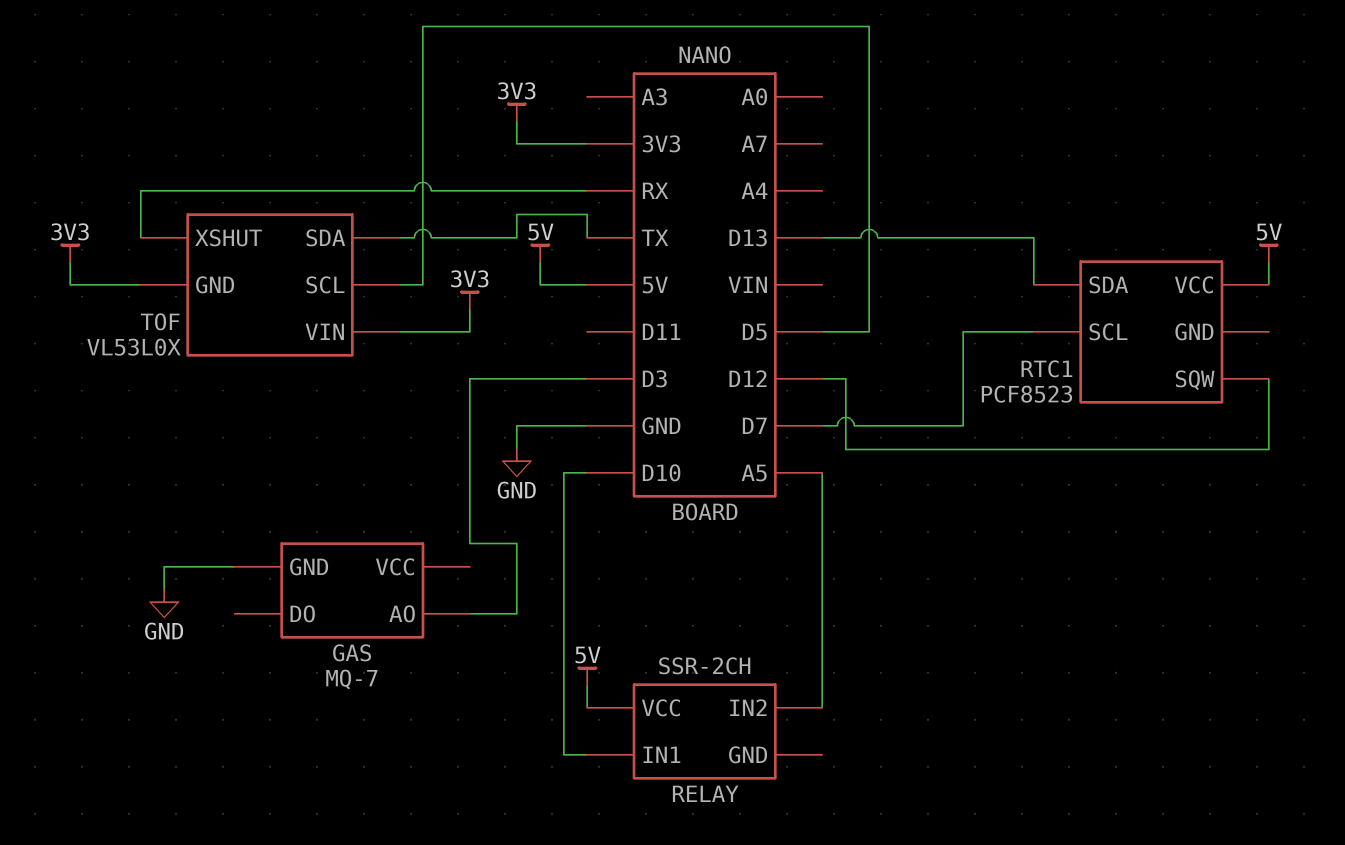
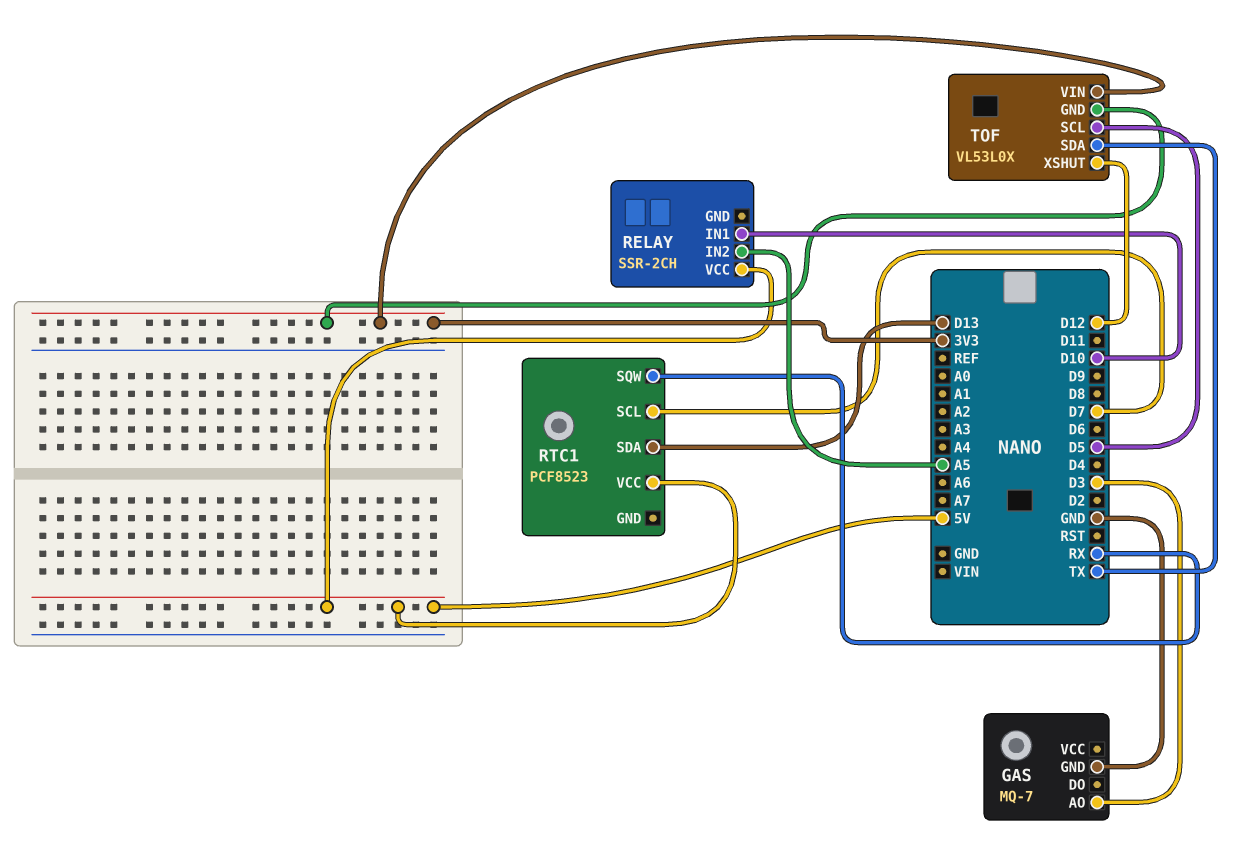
RTC1 pin SQW: D12 -> RX
TOF pin XSHUT: RX -> D12

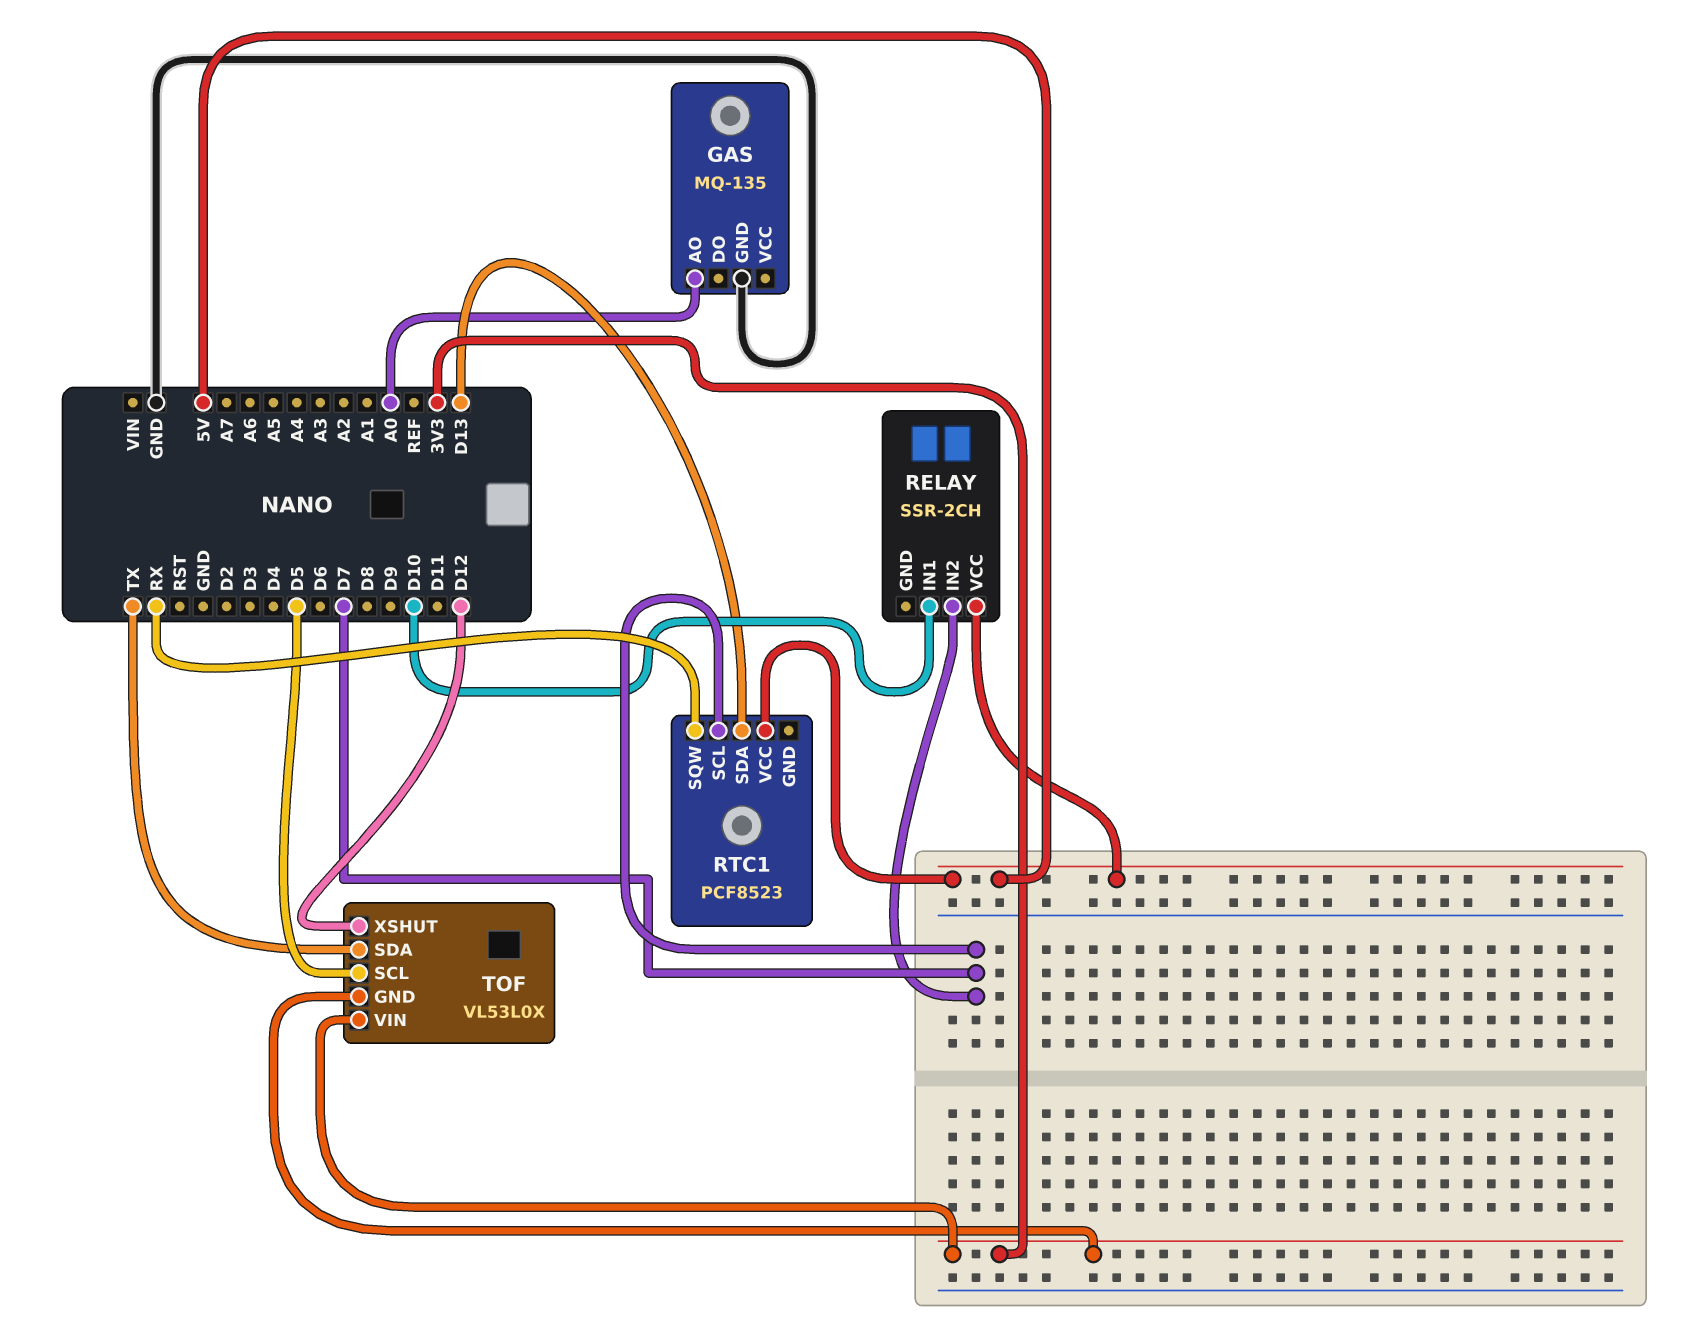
GAS: MQ-7 -> MQ-135
GAS pin AO: D3 -> A0
RELAY pin IN2: A5 -> D7

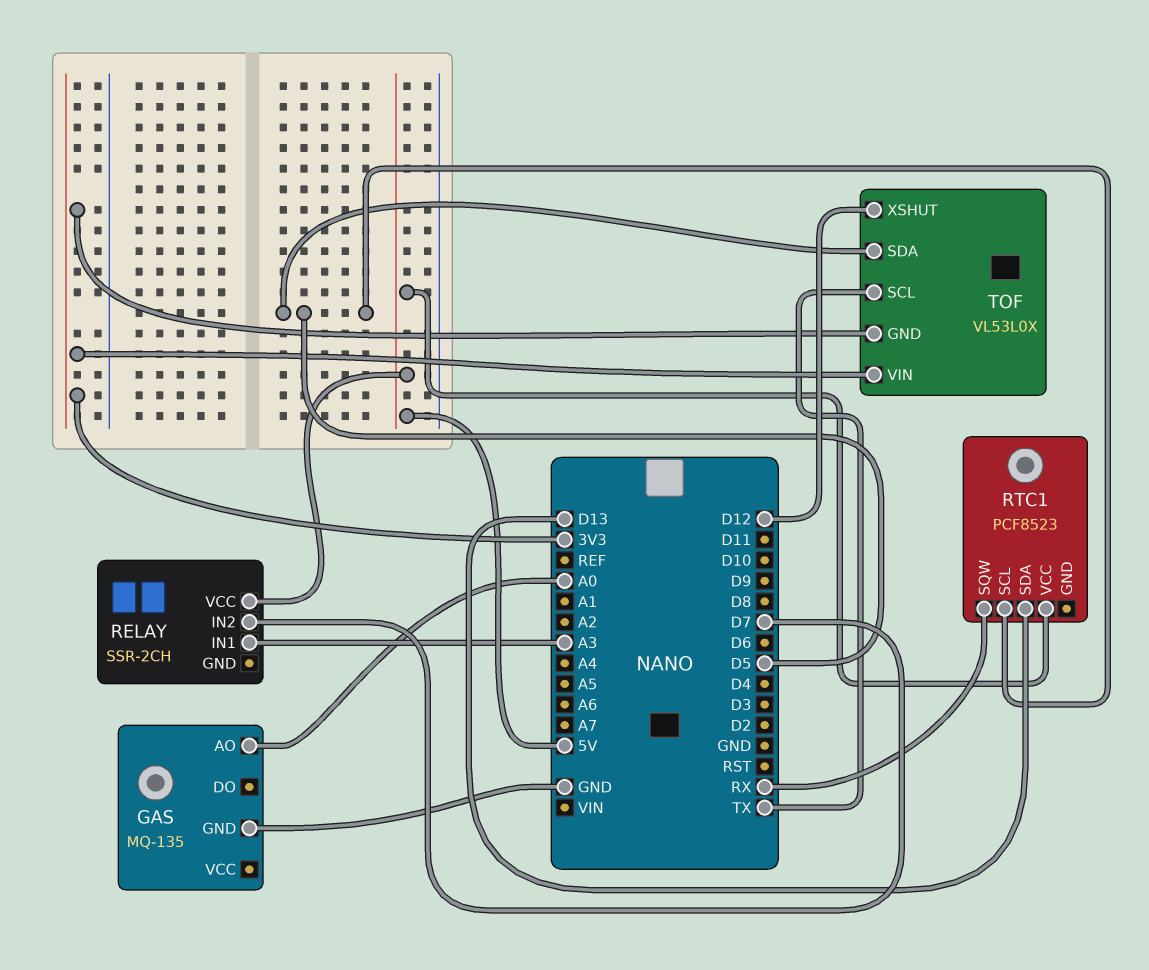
RELAY pin IN1: D10 -> A3
RTC1 pin SCL: D7 -> D5
TOF pin SCL: D5 -> TX
TOF pin SDA: TX -> D5

